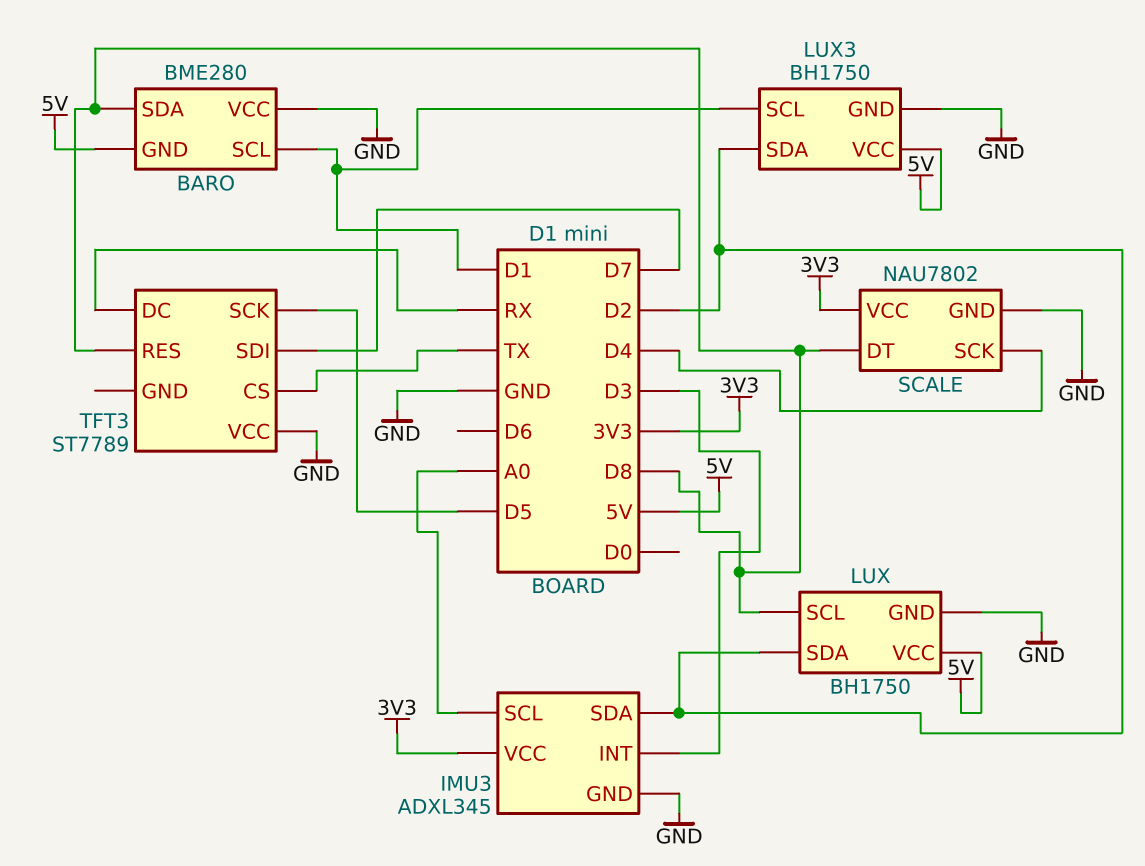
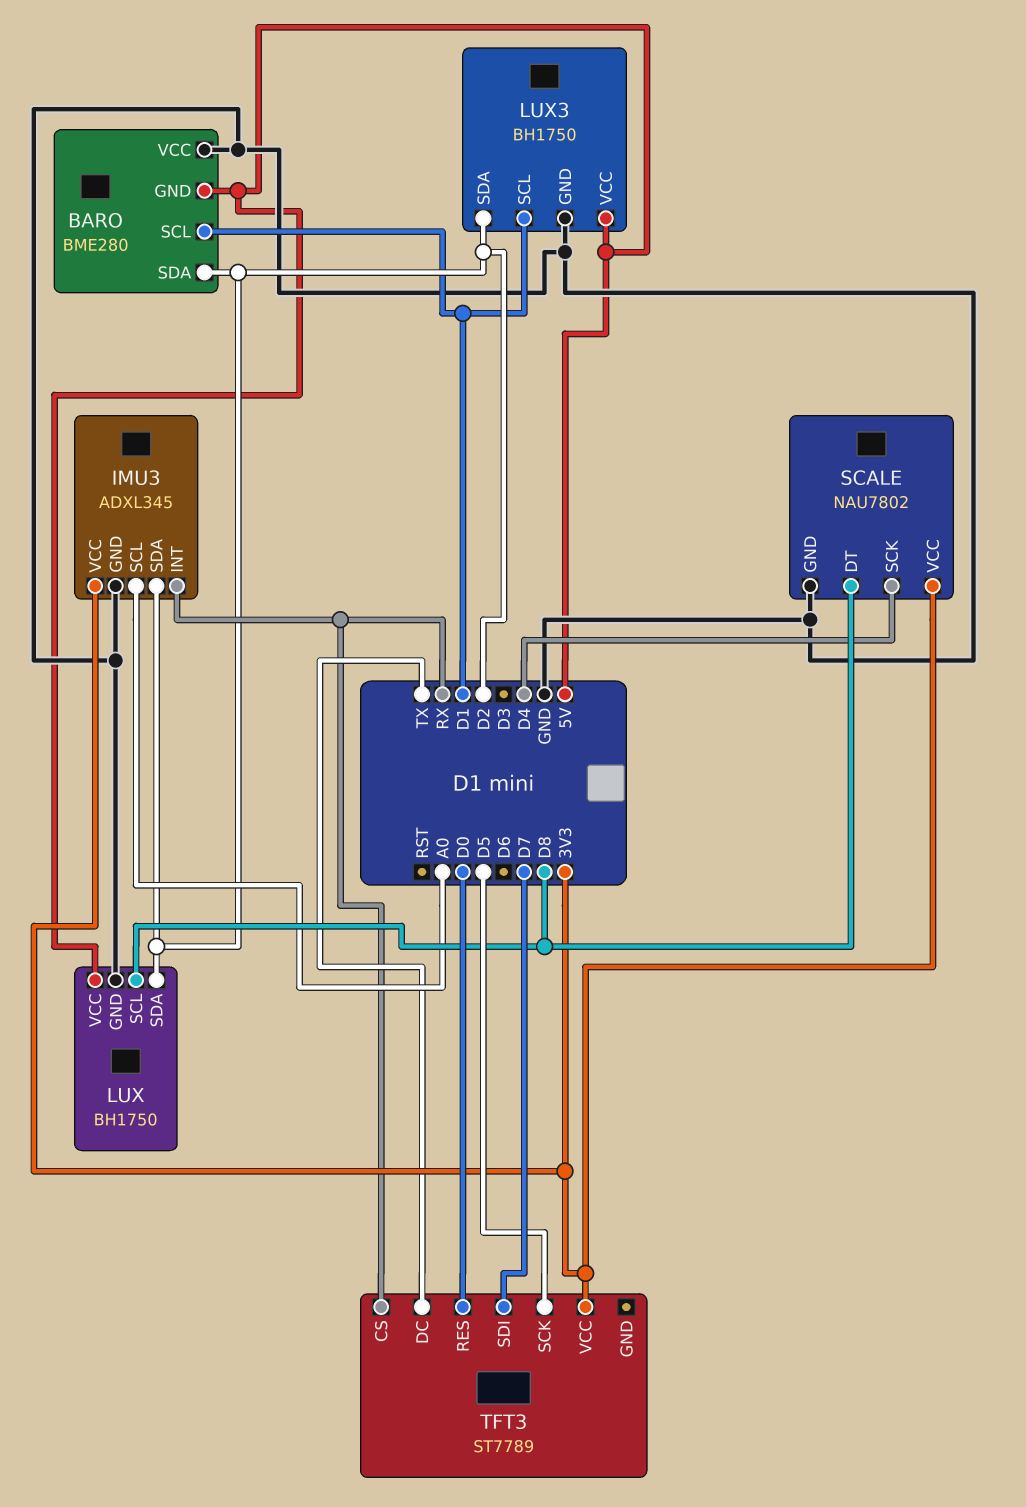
BARO pin SDA: D8 -> D2
IMU3 pin INT: D3 -> RX
TFT3 pin CS: TX -> RX
TFT3 pin DC: RX -> TX
TFT3 pin RES: D8 -> D0
TFT3 pin VCC: GND -> 3V3

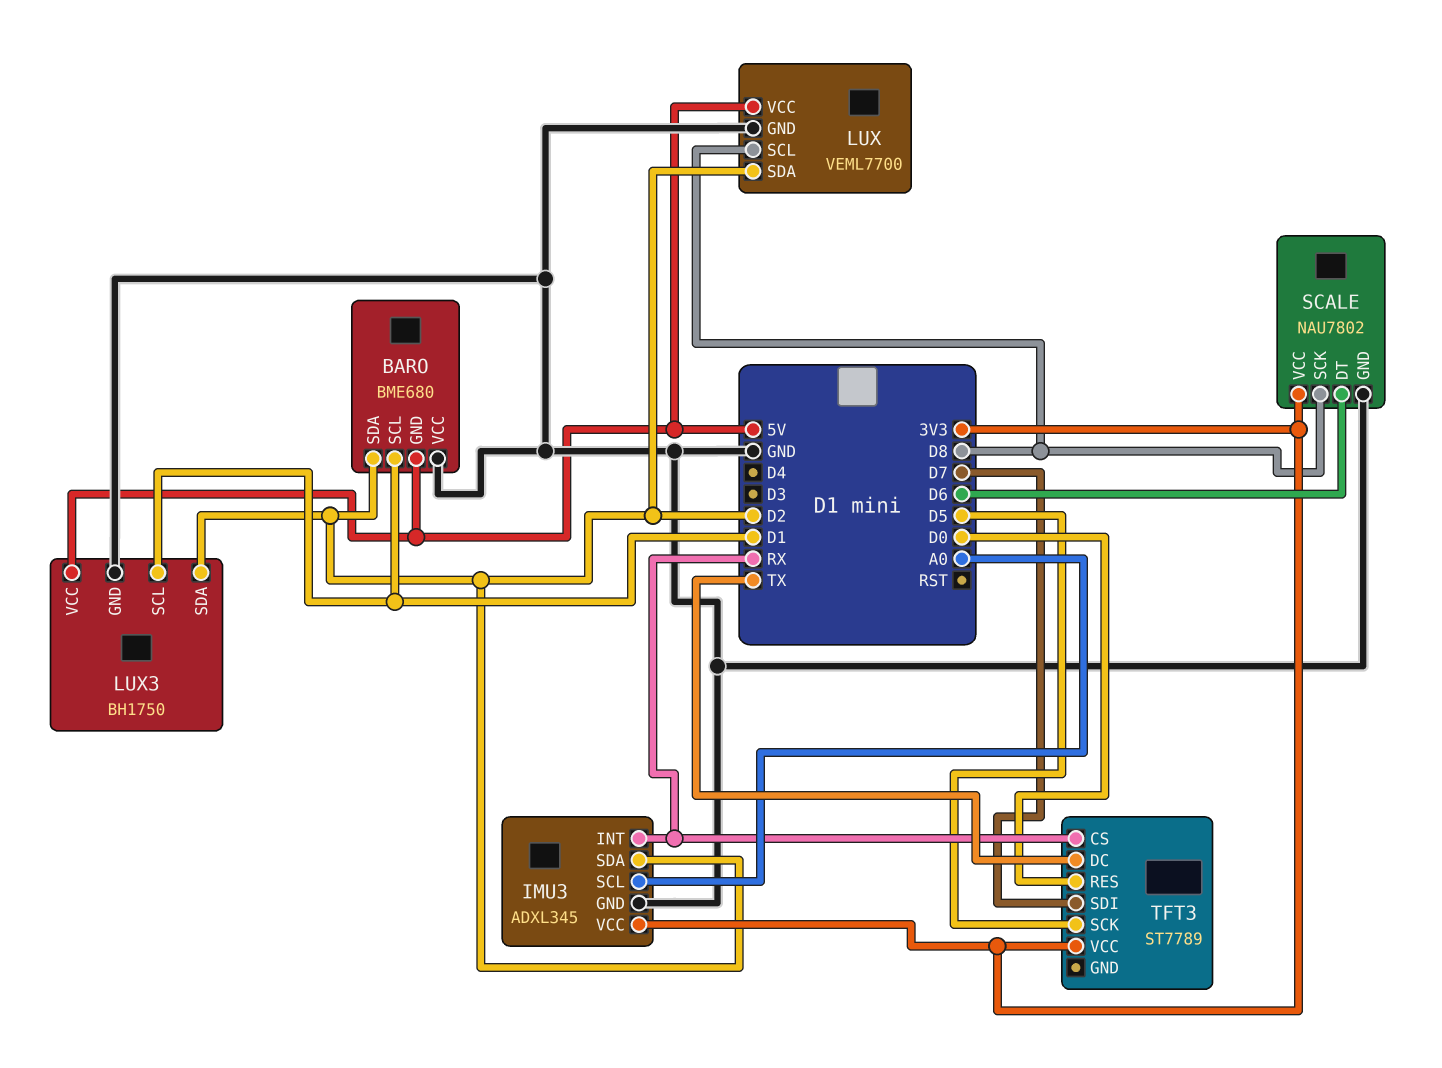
BARO: BME280 -> BME680
LUX: BH1750 -> VEML7700
SCALE pin DT: D8 -> D6
SCALE pin SCK: D4 -> D8

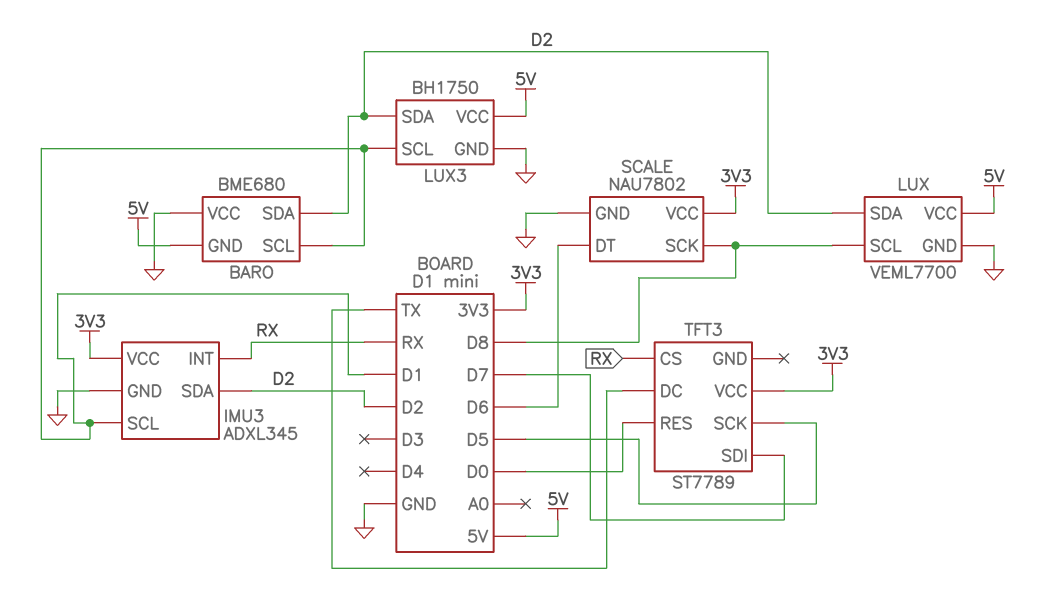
IMU3 pin SCL: A0 -> D1

